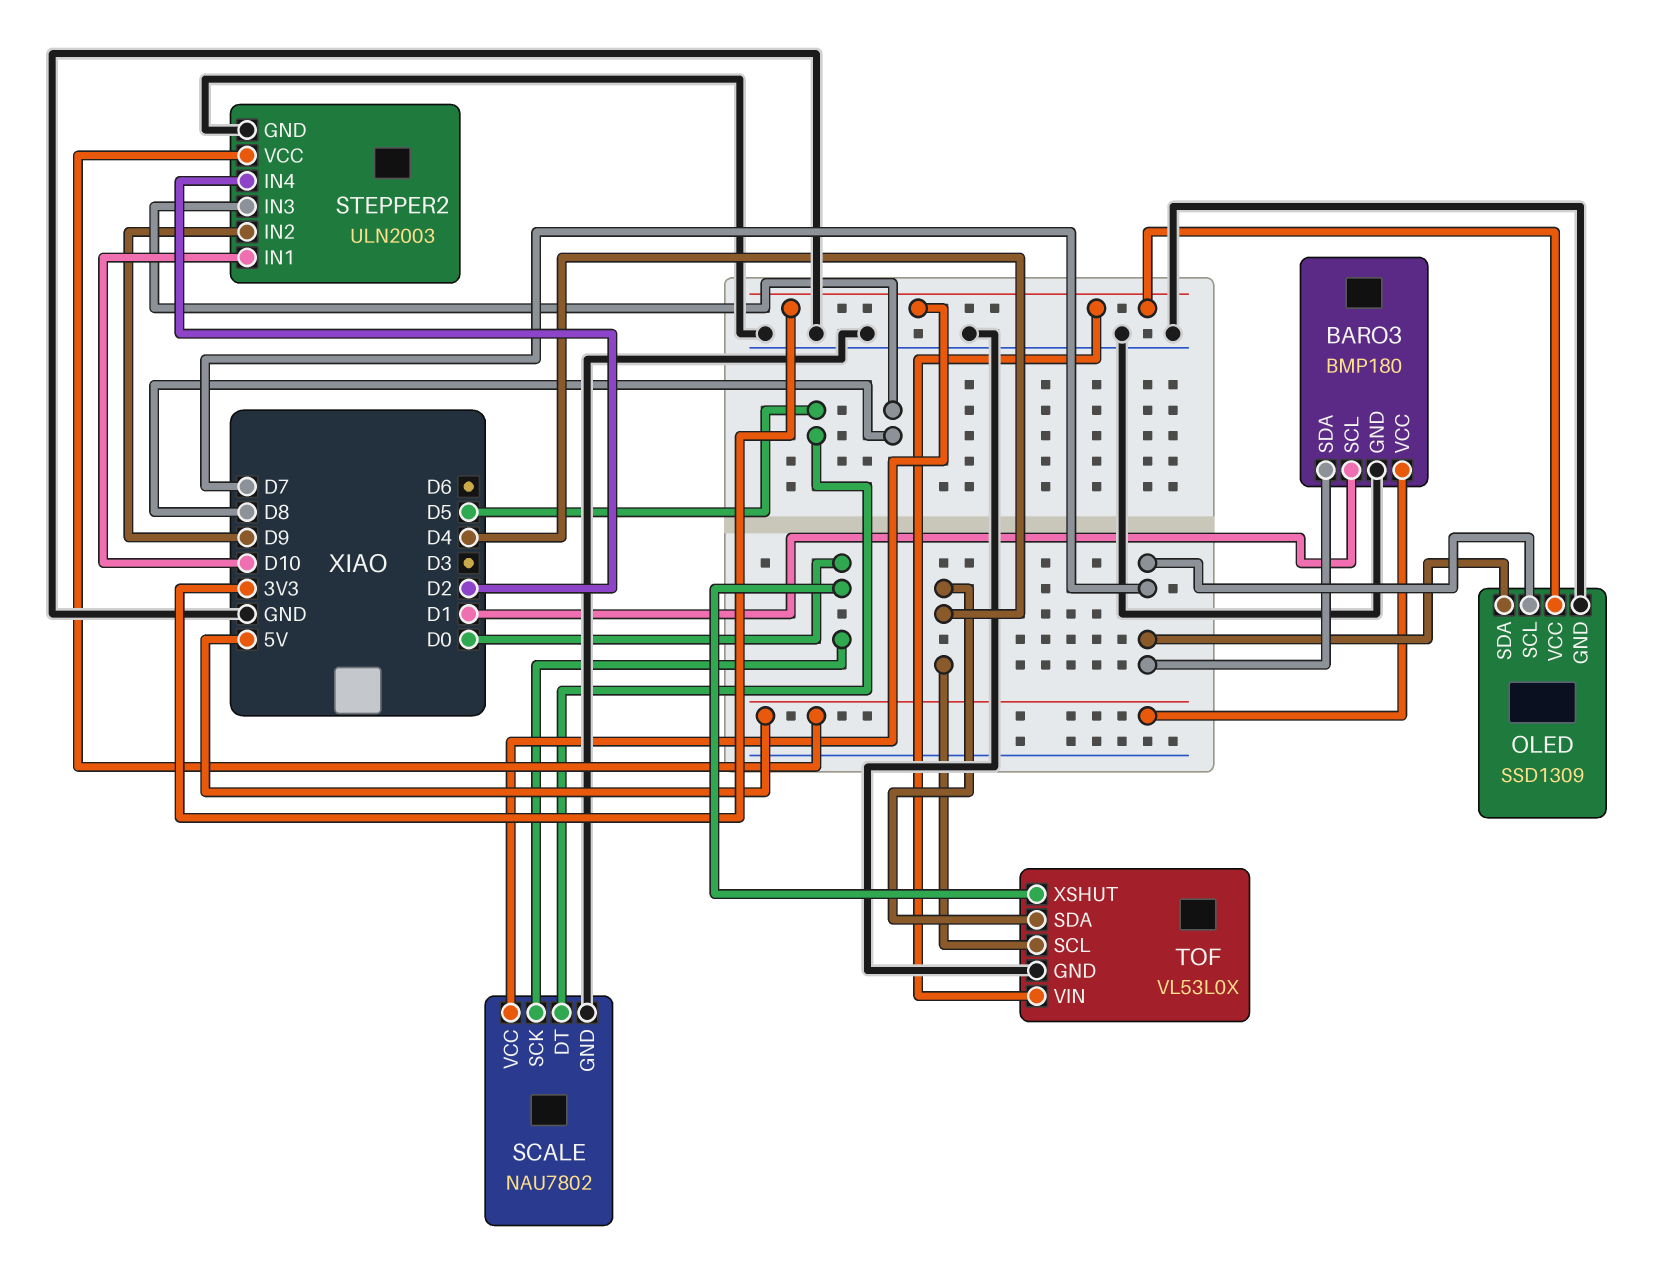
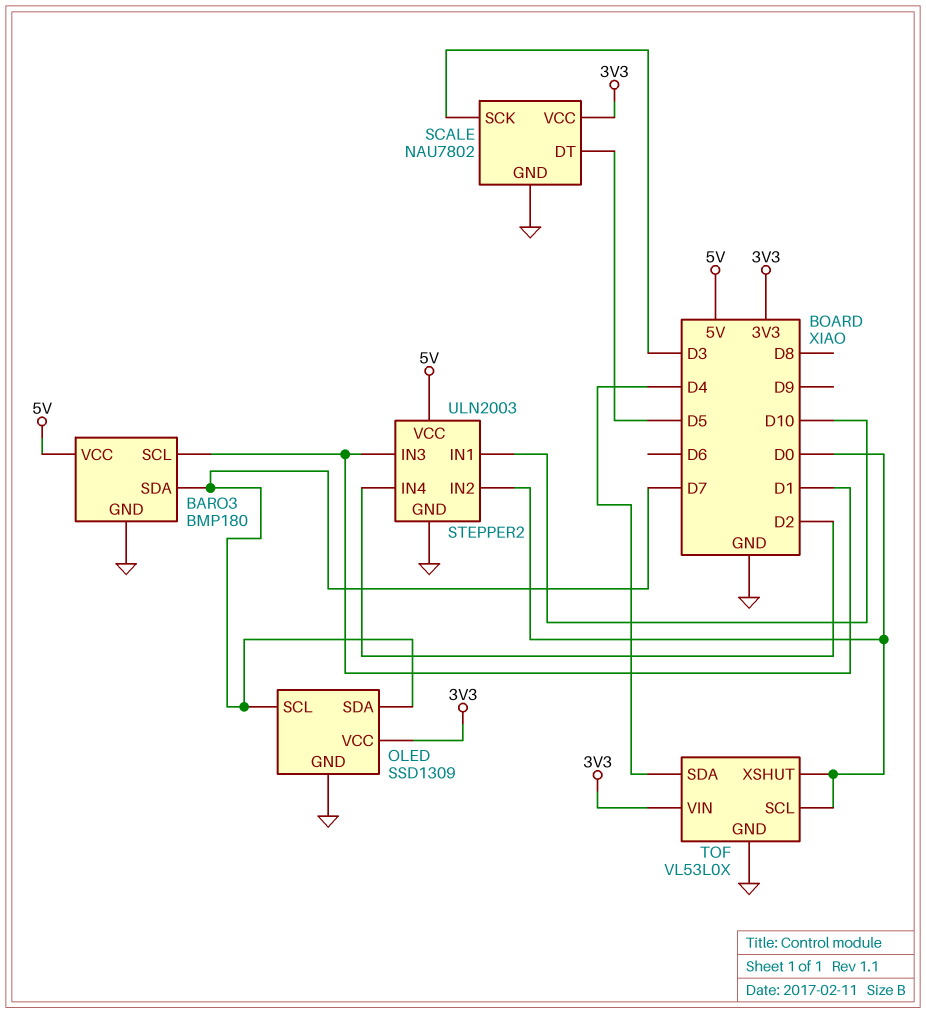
SCALE pin SCK: D0 -> D3
STEPPER2 pin IN2: D9 -> D0
STEPPER2 pin IN3: D8 -> D1
TOF pin SCL: D4 -> D0

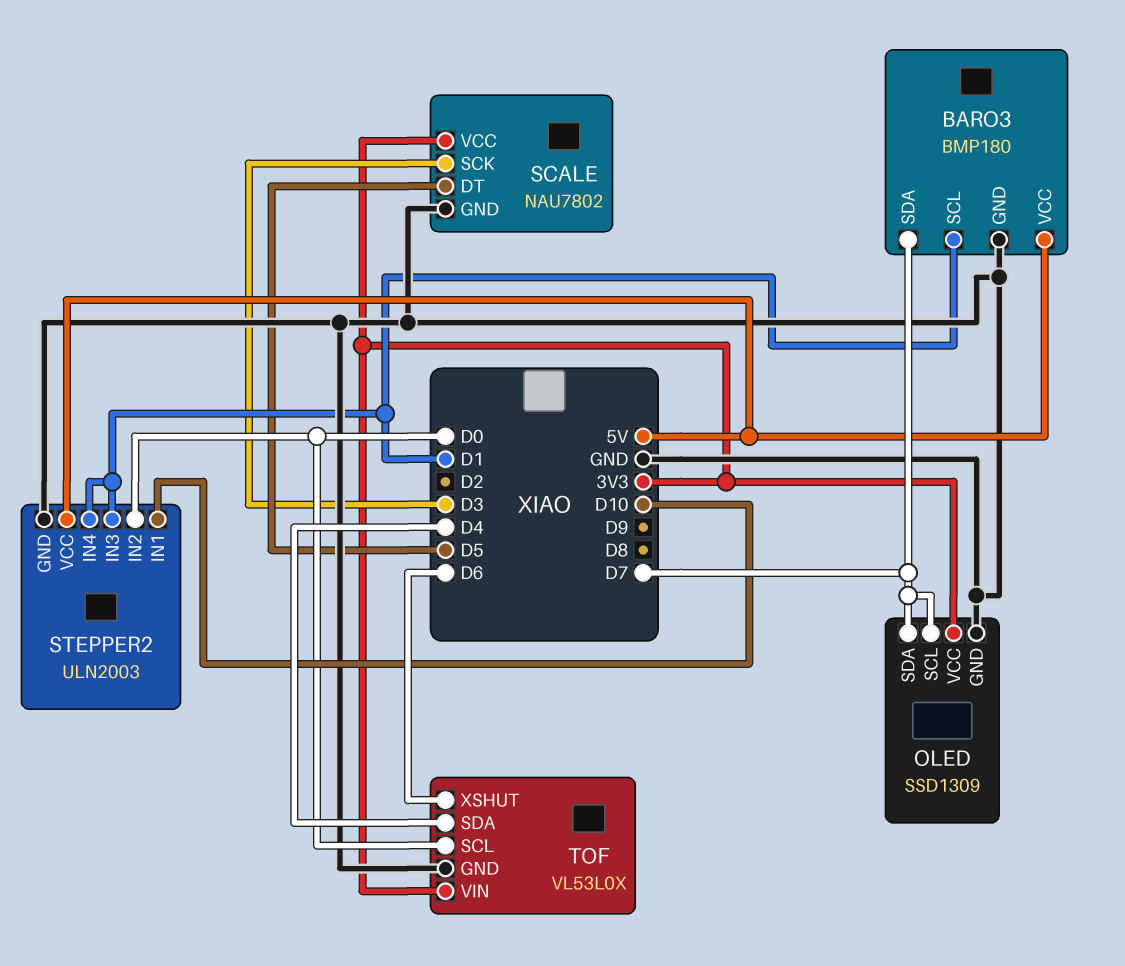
STEPPER2 pin IN4: D2 -> D1
TOF pin XSHUT: D0 -> D6

